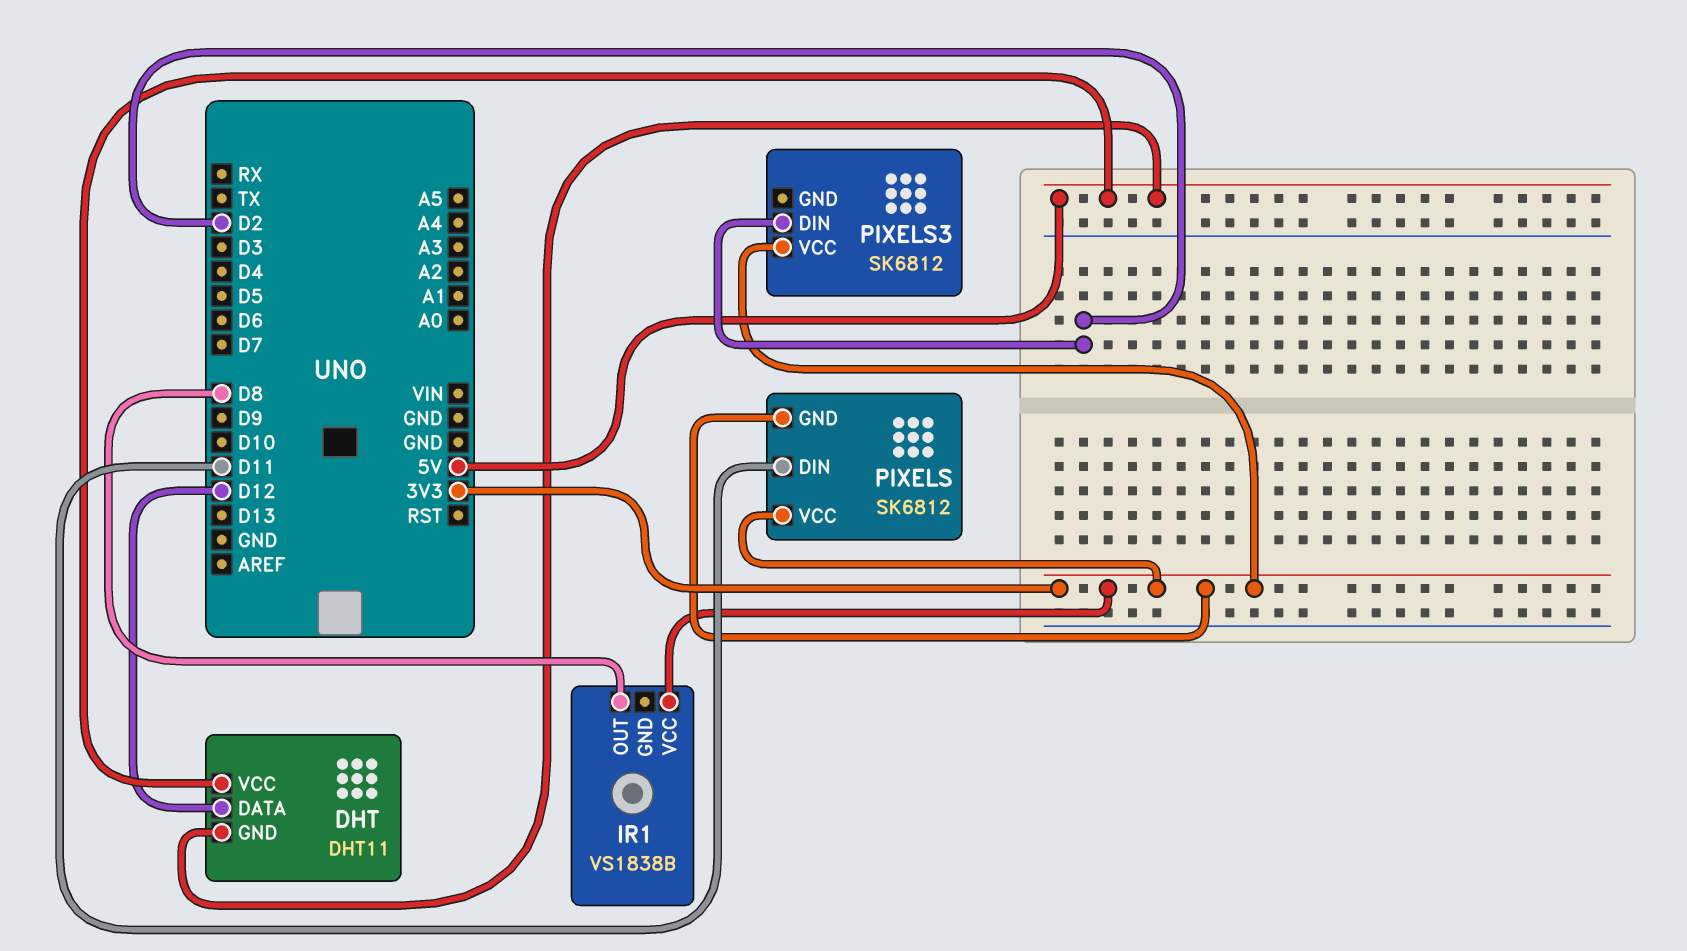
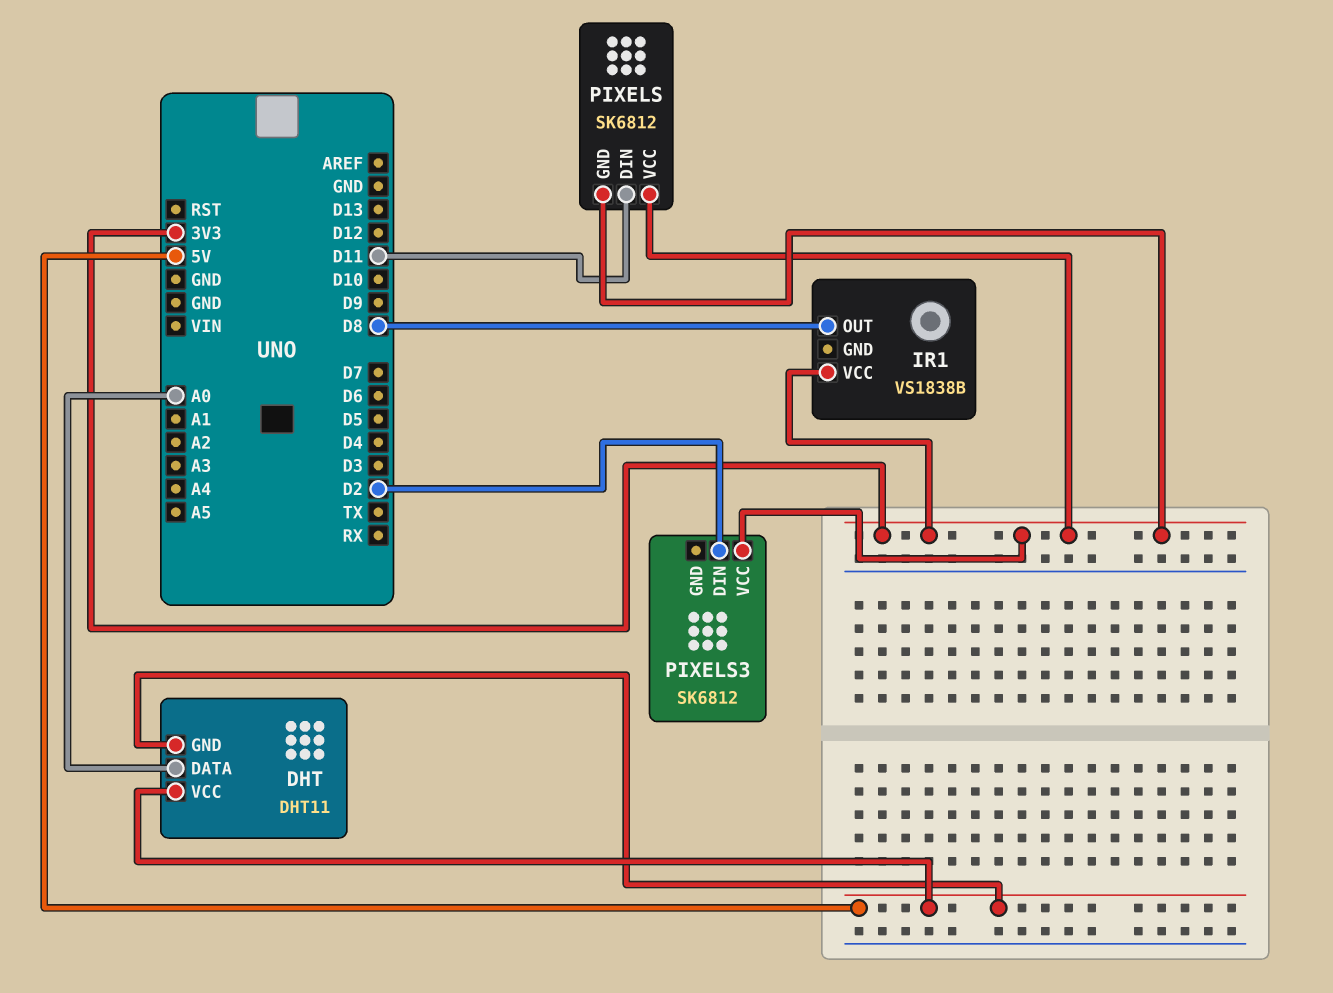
DHT pin DATA: D12 -> A0

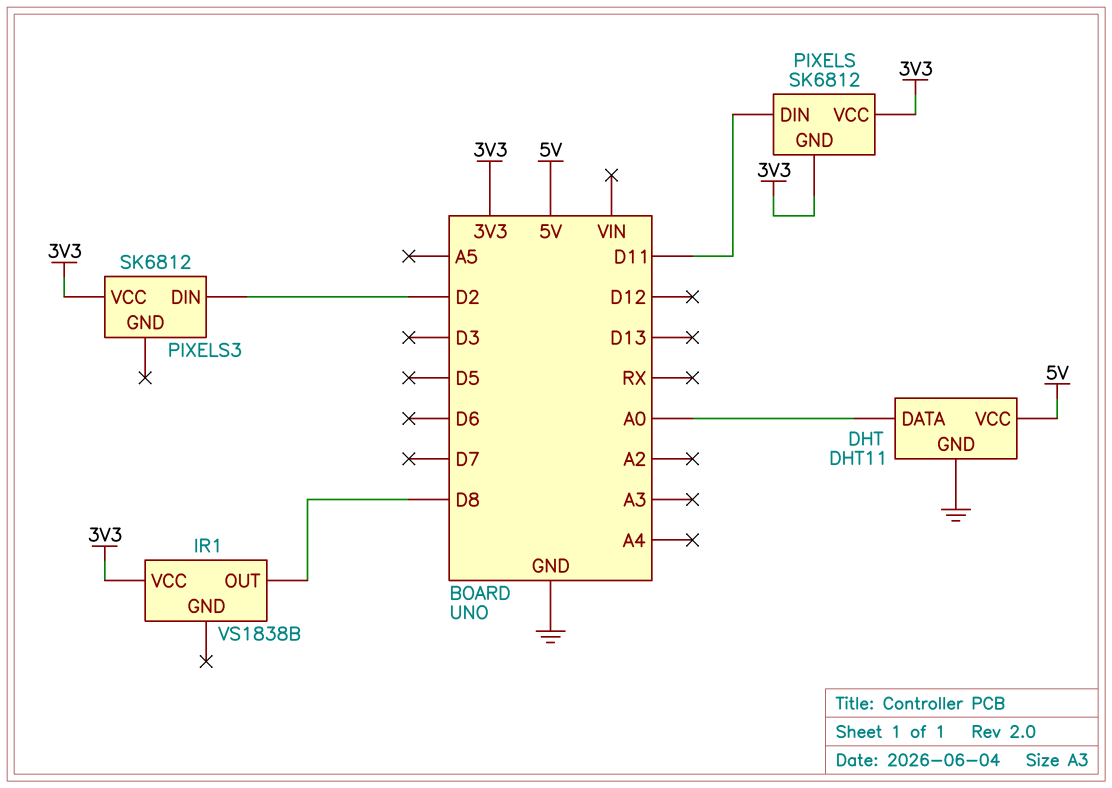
DHT pin GND: 5V -> GND

